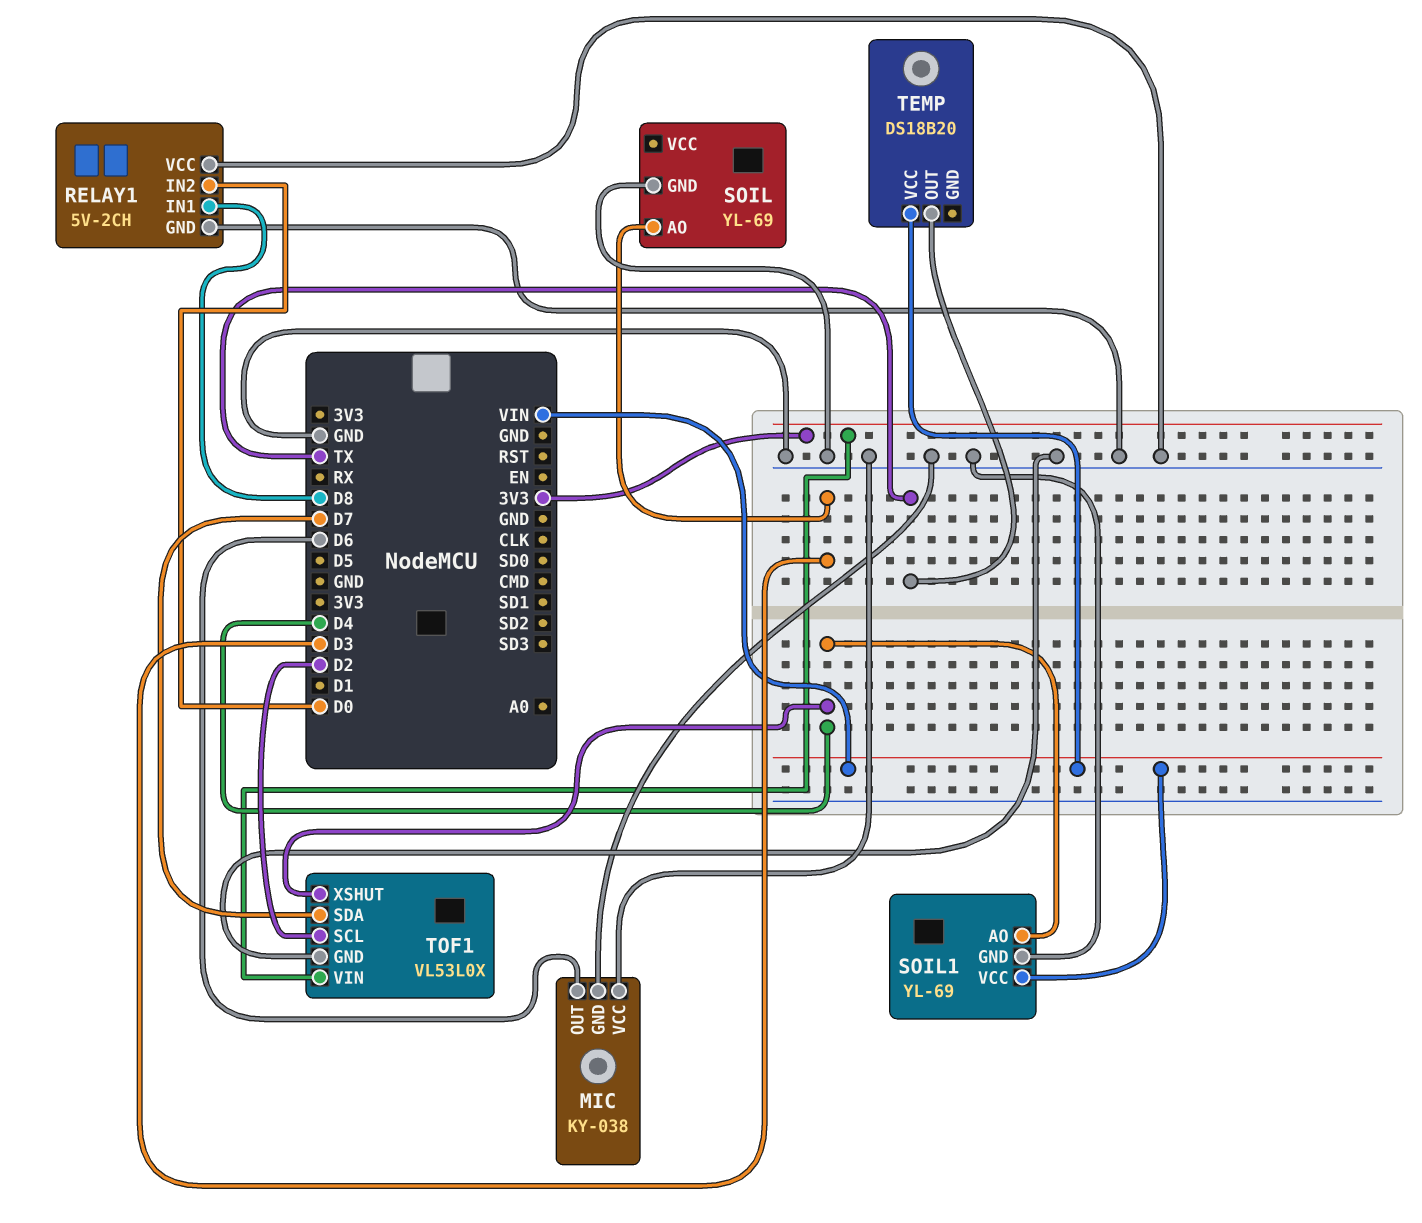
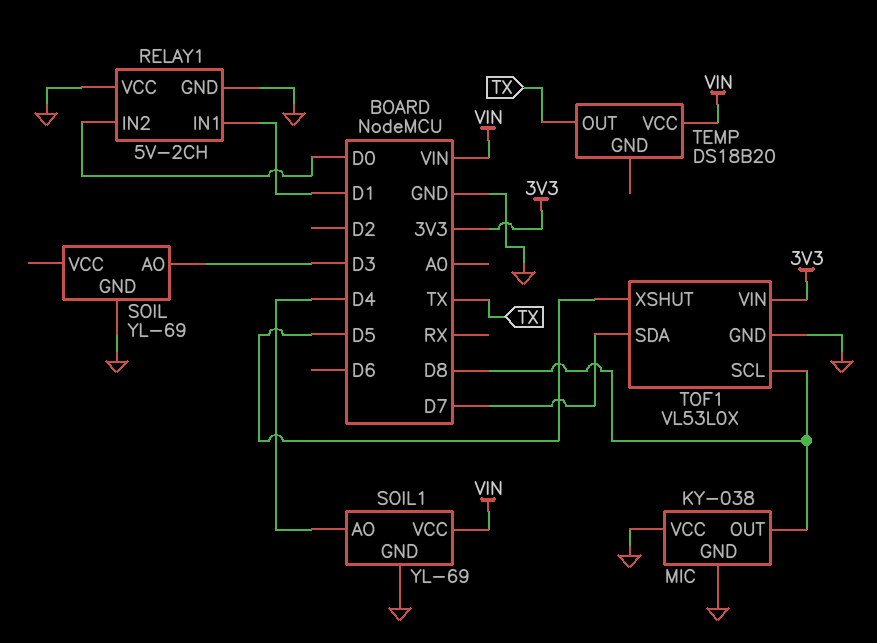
MIC pin OUT: D6 -> D8
RELAY1 pin IN1: D8 -> D1
TOF1 pin SCL: D2 -> D8
TOF1 pin XSHUT: D4 -> D5

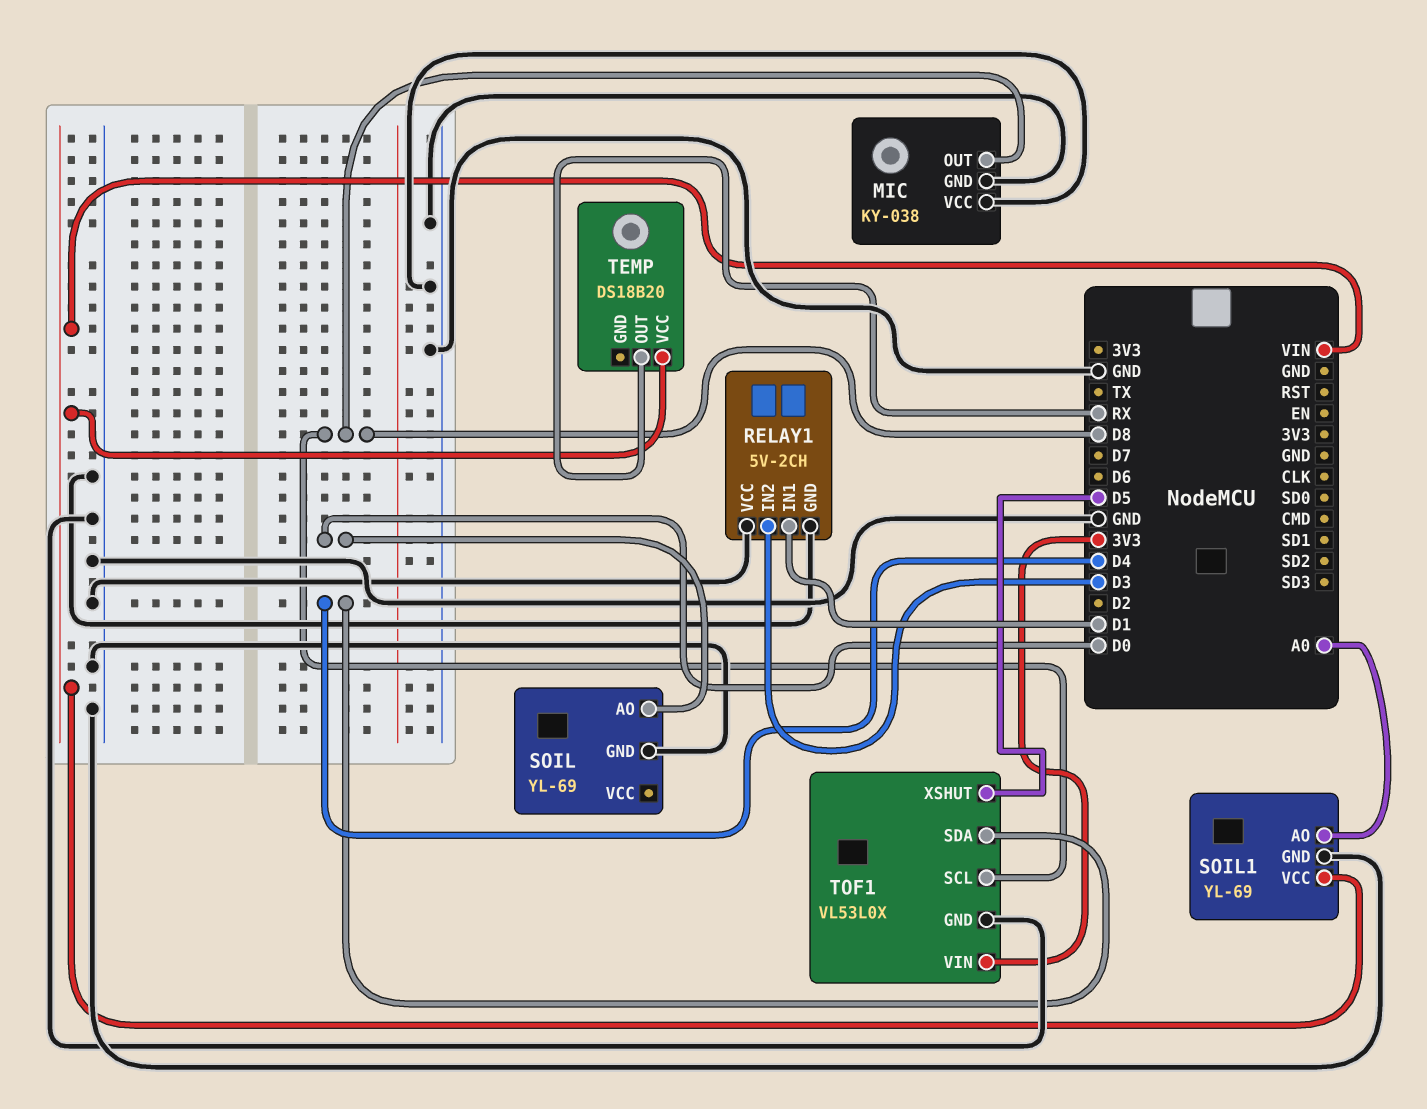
RELAY1 pin IN2: D0 -> D3
SOIL pin AO: D3 -> D0
SOIL1 pin AO: D4 -> A0
TEMP pin OUT: TX -> RX
TOF1 pin SDA: D7 -> D4

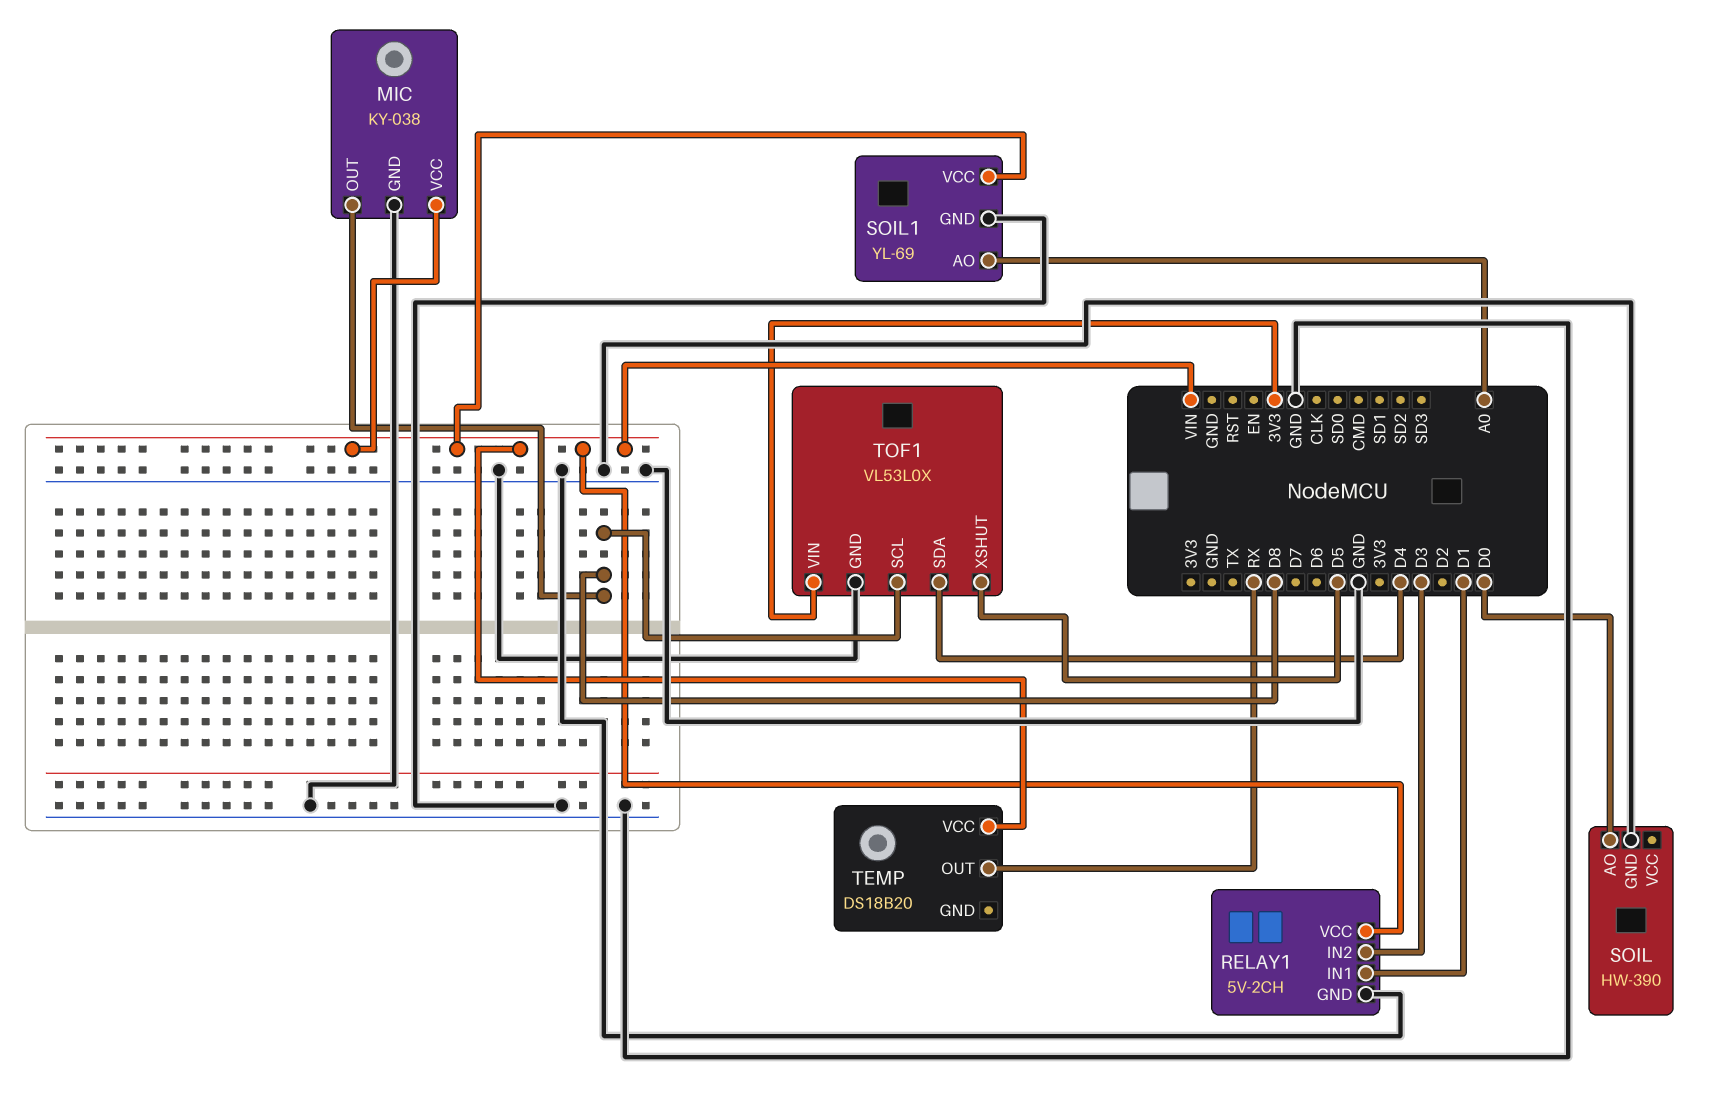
MIC pin VCC: GND -> VIN
RELAY1 pin VCC: GND -> VIN
SOIL: YL-69 -> HW-390

